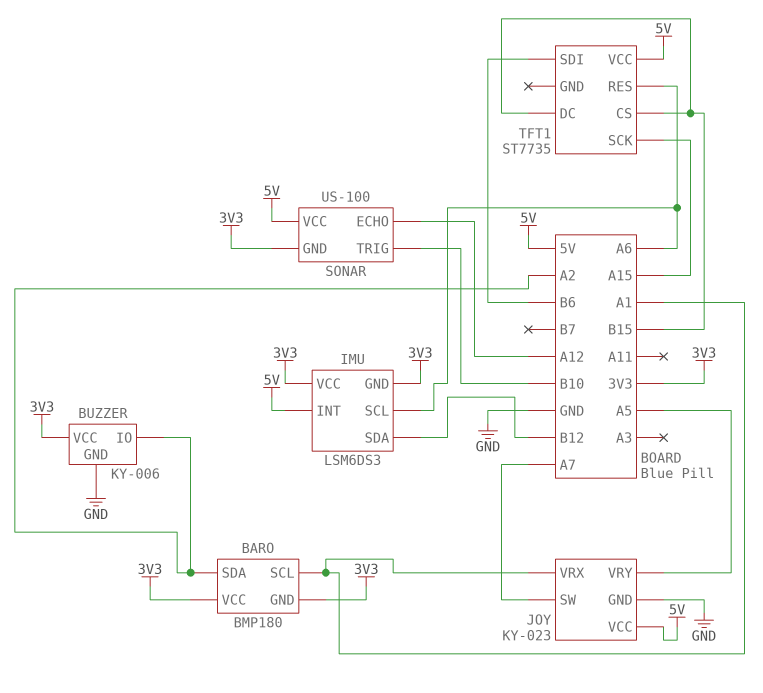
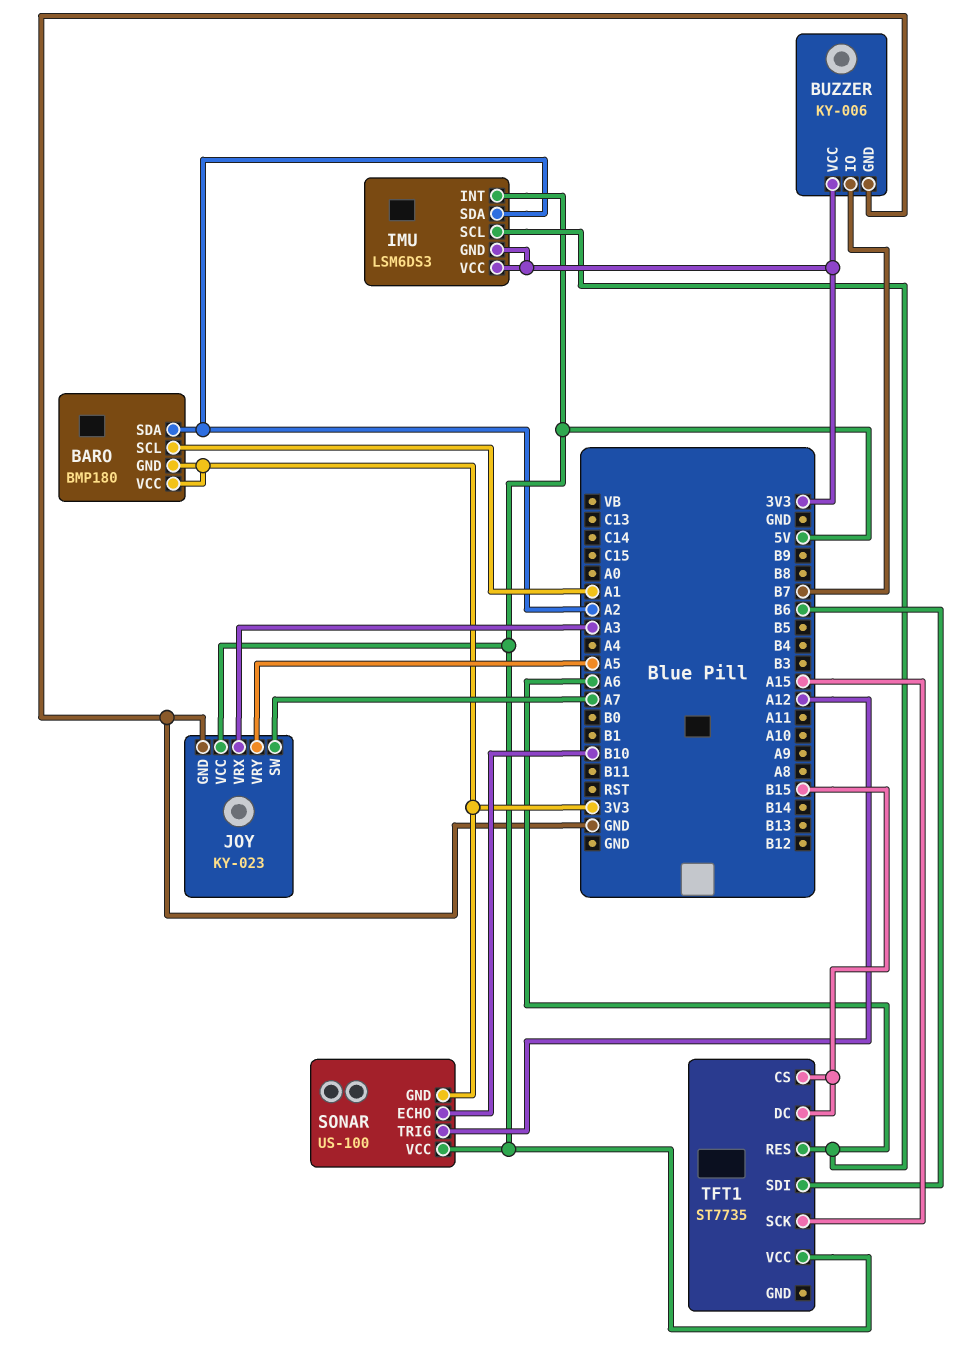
BUZZER pin IO: A2 -> B7
IMU pin SDA: B12 -> A2
JOY pin VRX: A1 -> A3
SONAR pin ECHO: A12 -> B10
SONAR pin TRIG: B10 -> A12

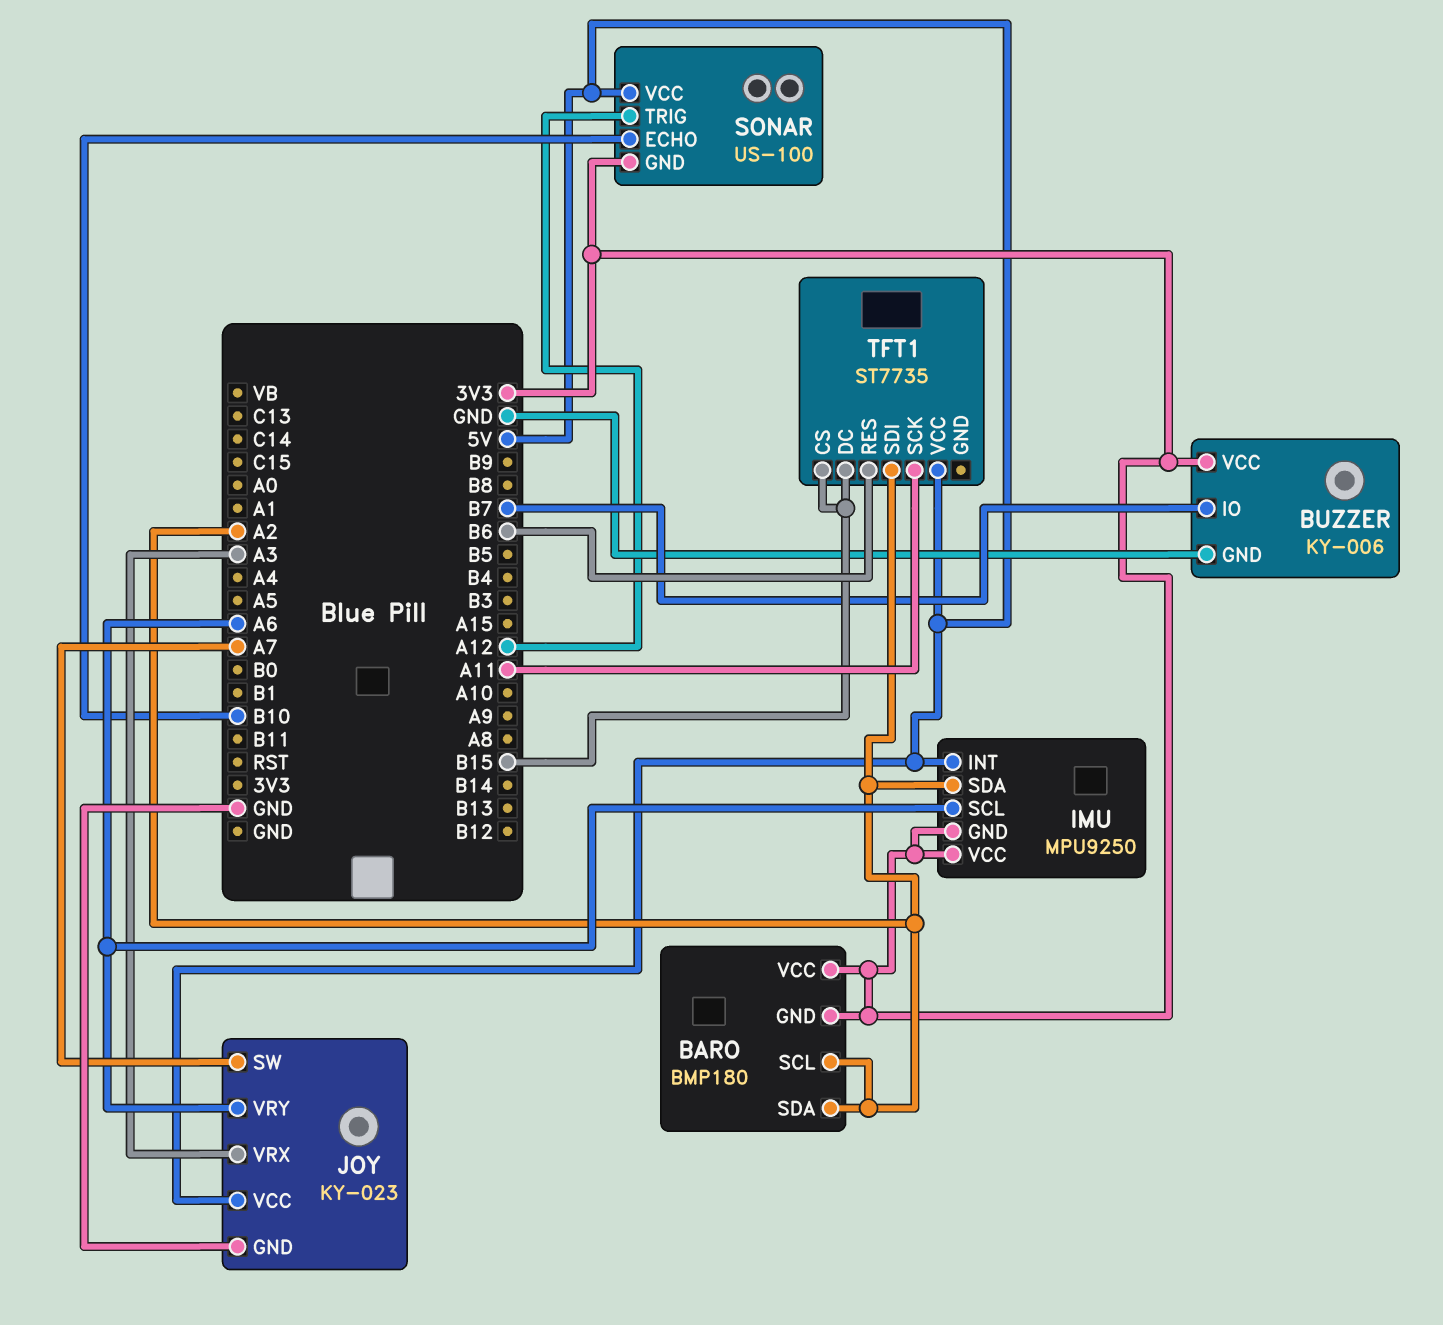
BARO pin SCL: A1 -> A2
IMU: LSM6DS3 -> MPU9250
JOY pin VRY: A5 -> A6
TFT1 pin RES: A6 -> B6
TFT1 pin SCK: A15 -> A11
TFT1 pin SDI: B6 -> A2

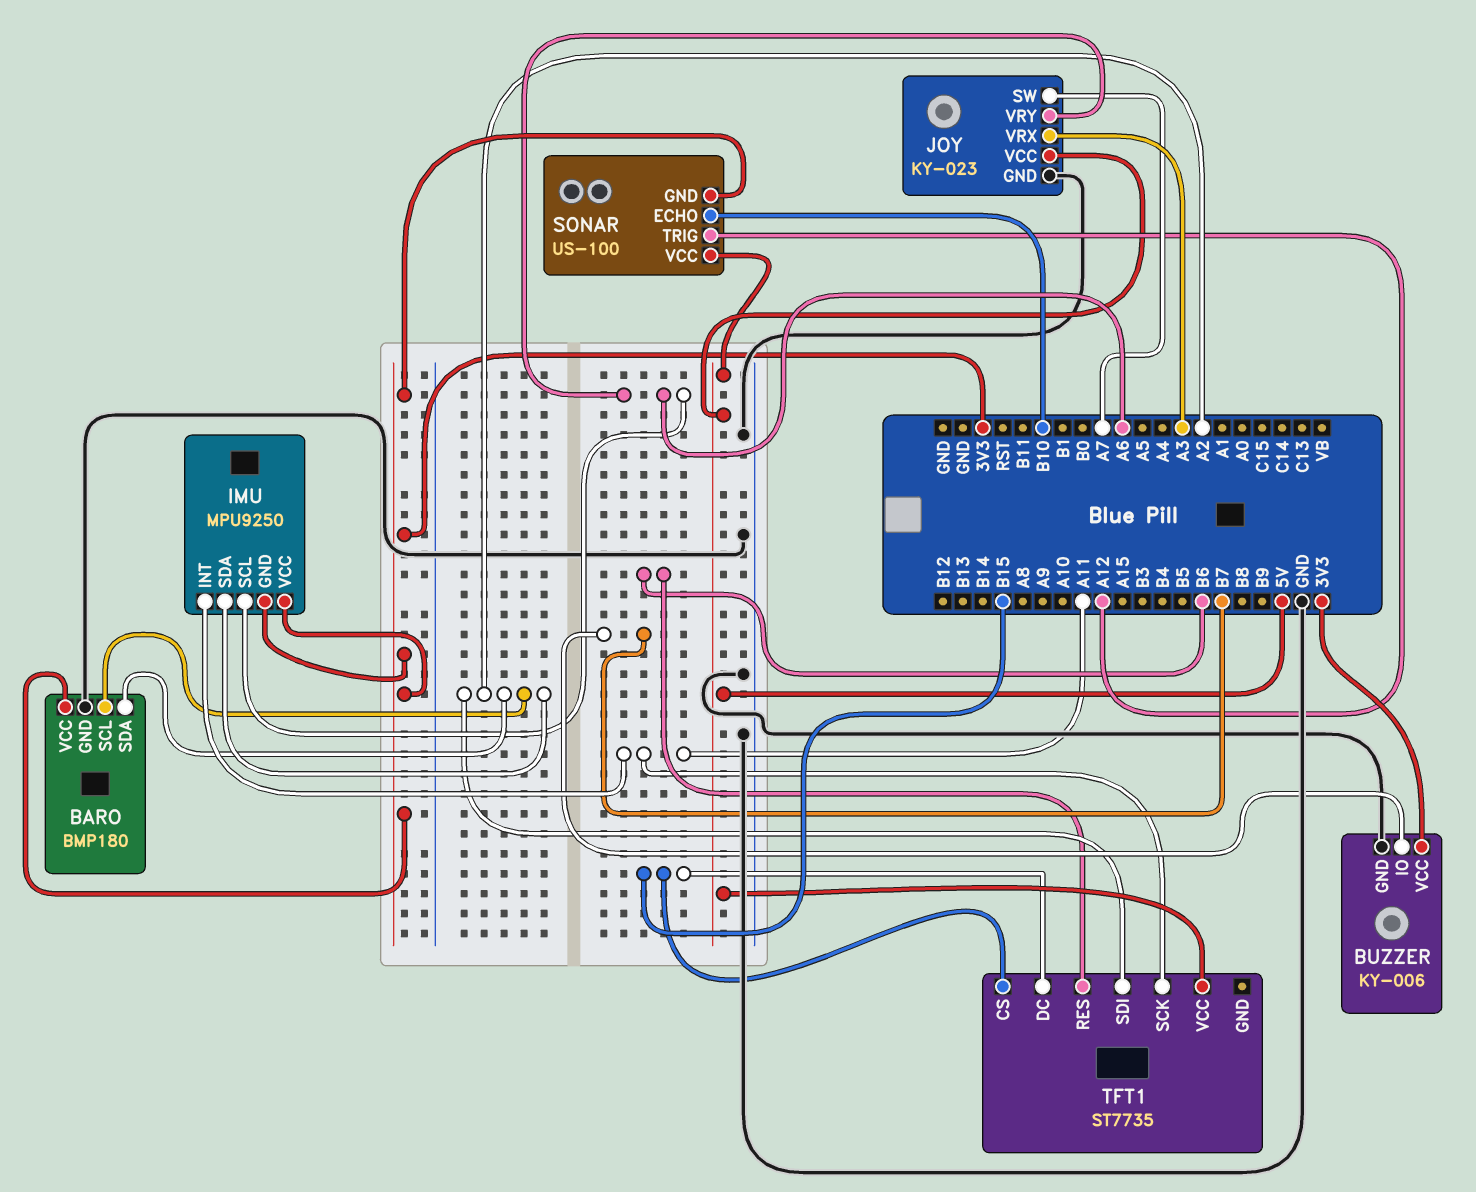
BARO pin GND: 3V3 -> GND
IMU pin INT: 5V -> A11

